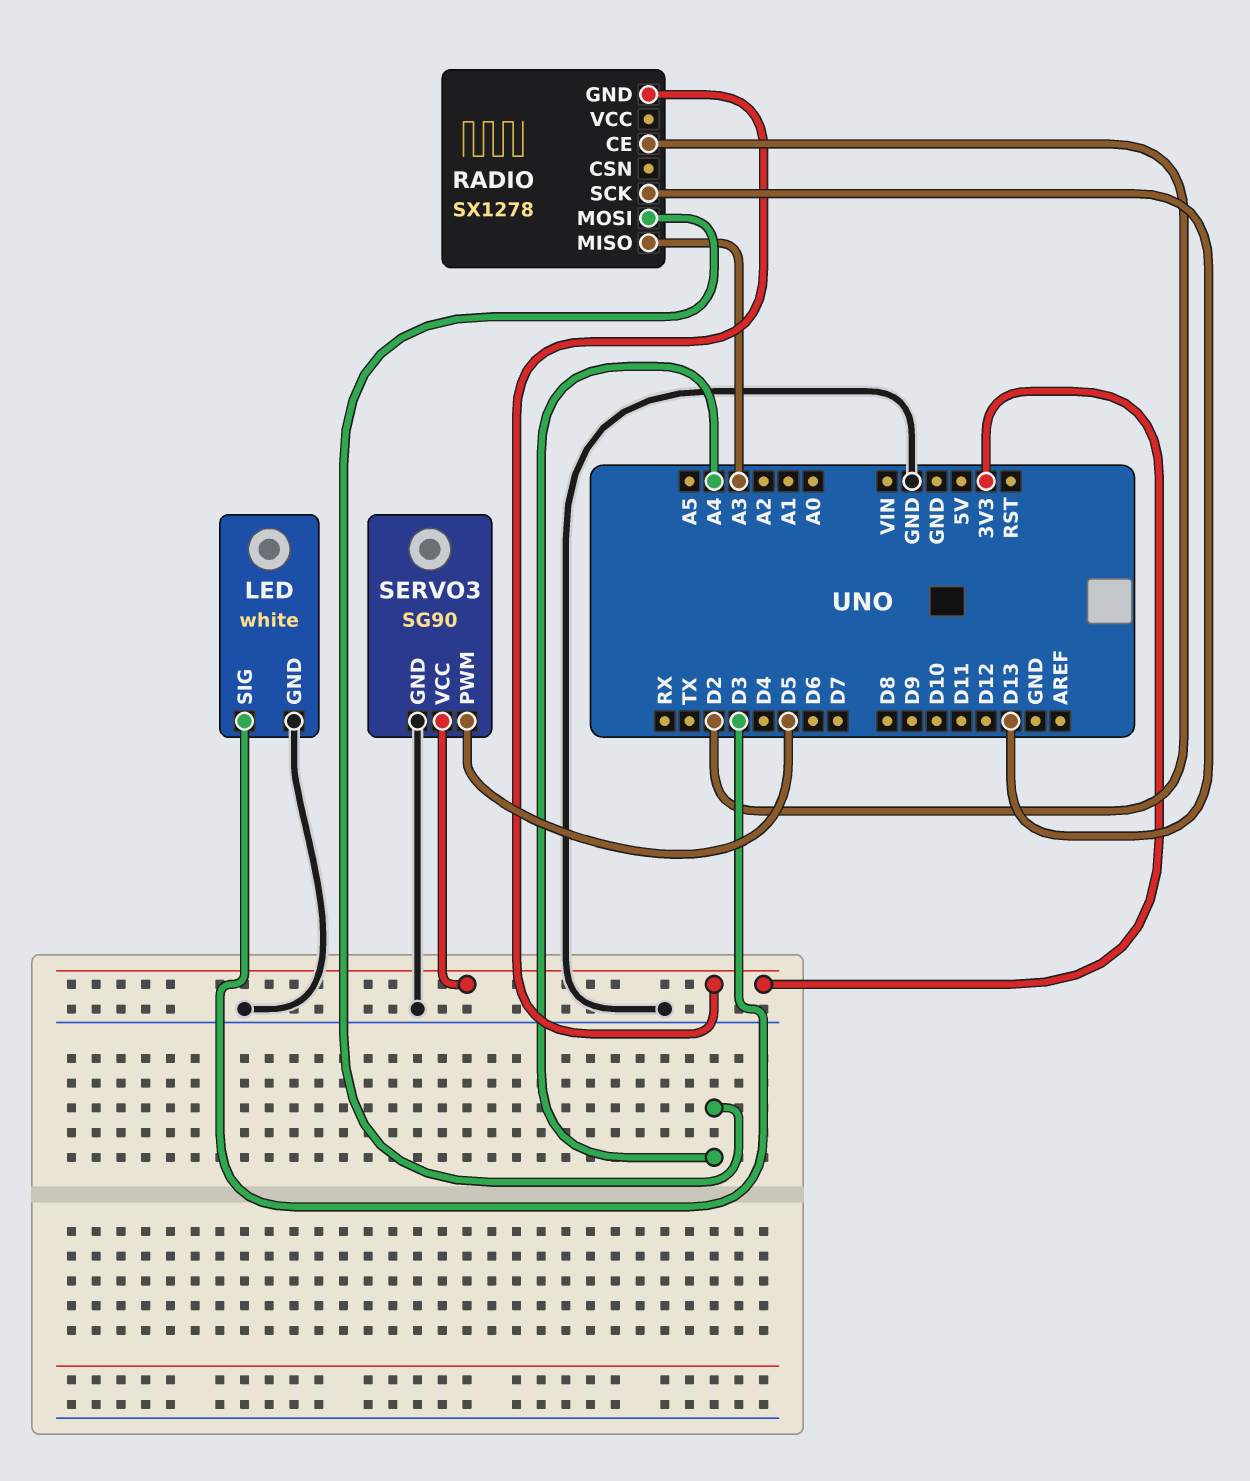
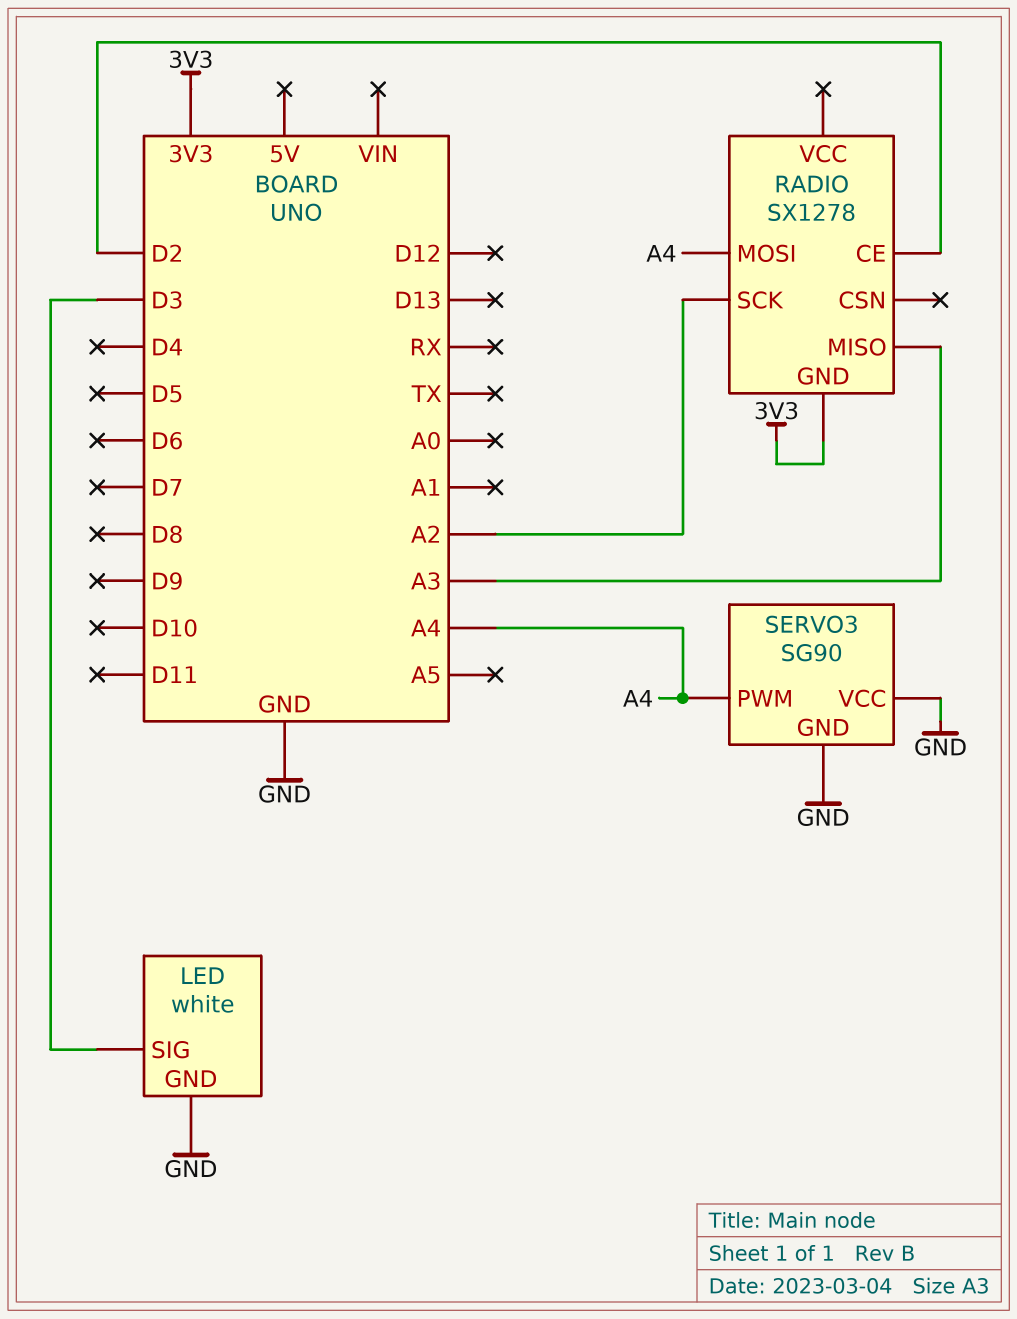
RADIO pin SCK: D13 -> A2
SERVO3 pin PWM: D5 -> A4
SERVO3 pin VCC: 3V3 -> GND

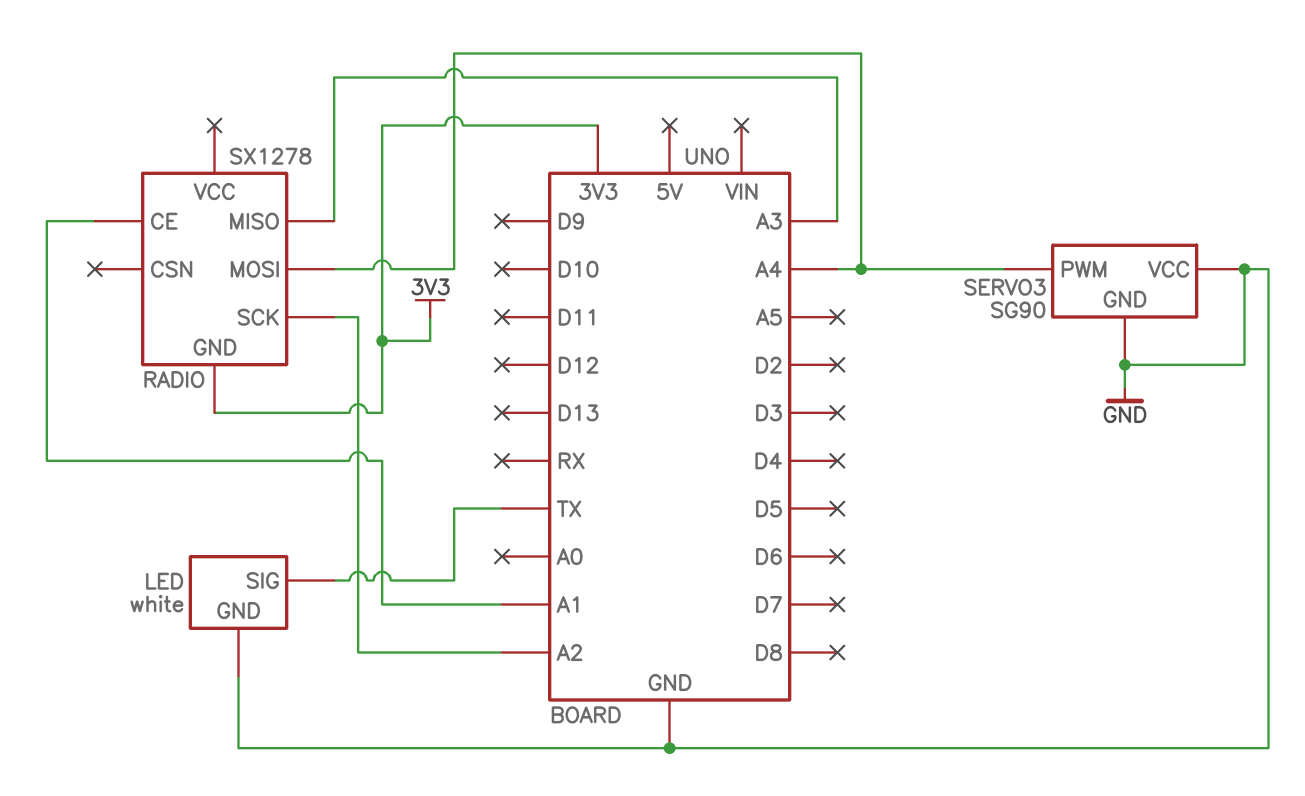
LED pin SIG: D3 -> TX
RADIO pin CE: D2 -> A1

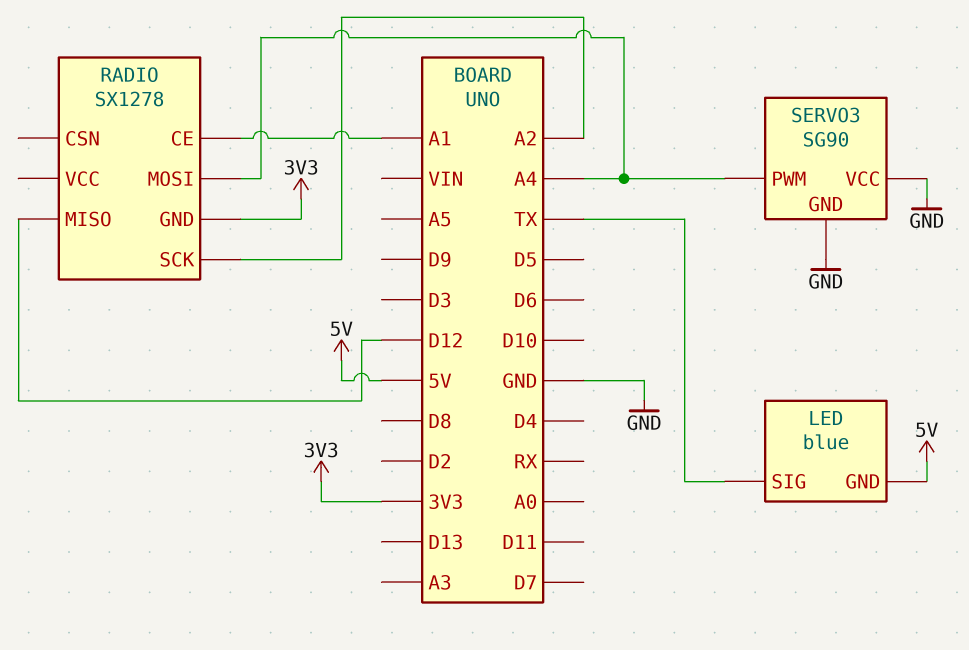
LED: white -> blue
LED pin GND: GND -> 5V
RADIO pin MISO: A3 -> D12

